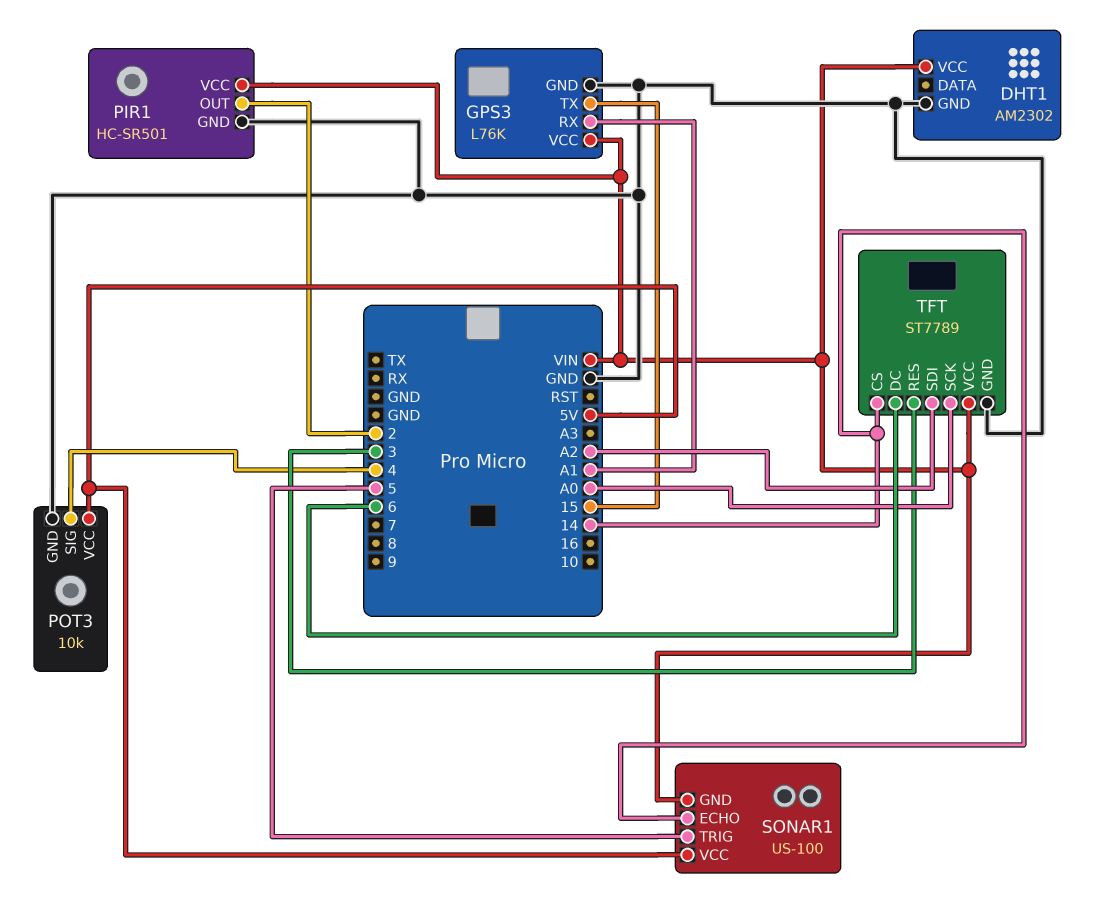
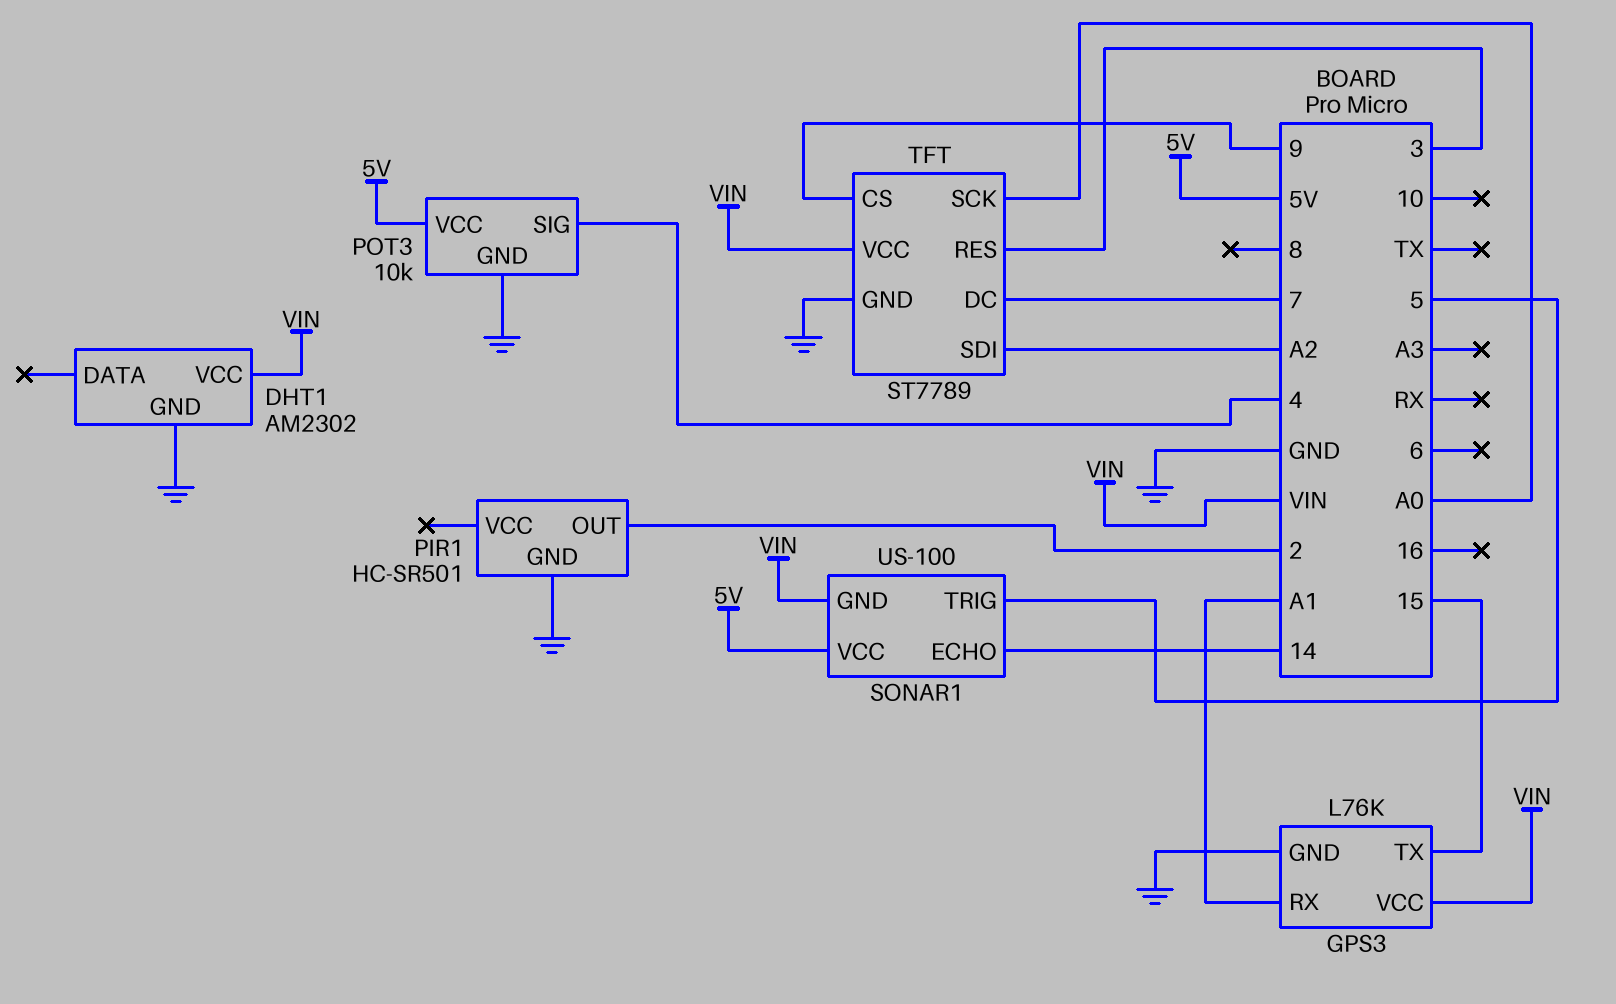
PIR1 pin VCC: VIN -> none
TFT pin CS: 14 -> 9
TFT pin DC: 6 -> 7

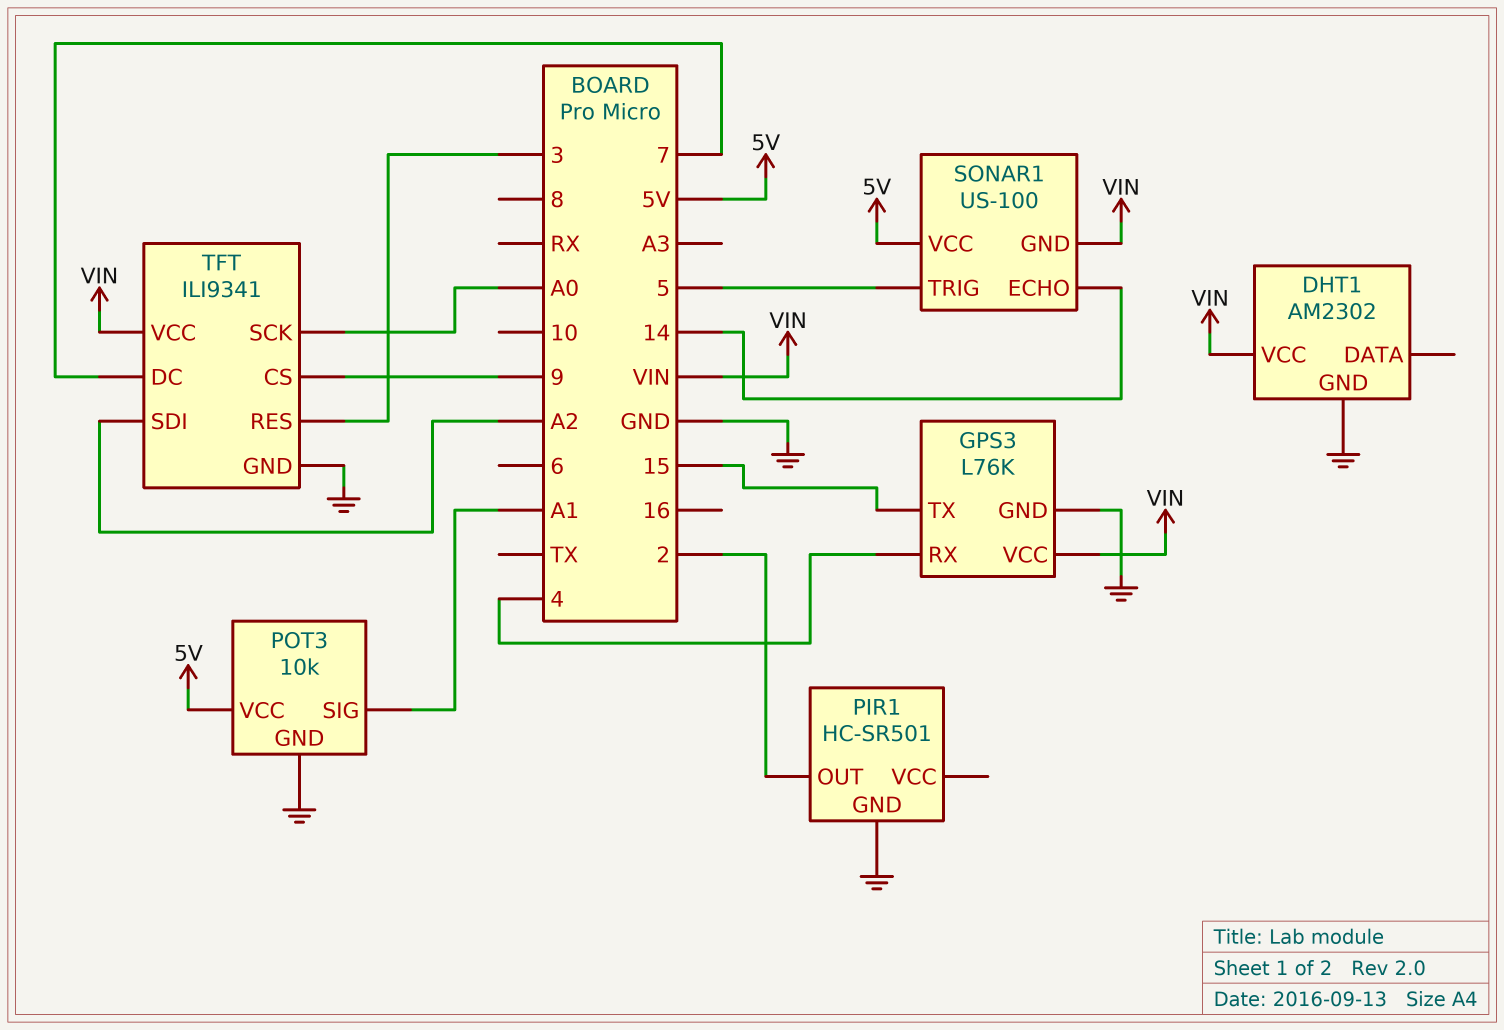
GPS3 pin RX: A1 -> 4
POT3 pin SIG: 4 -> A1
TFT: ST7789 -> ILI9341

